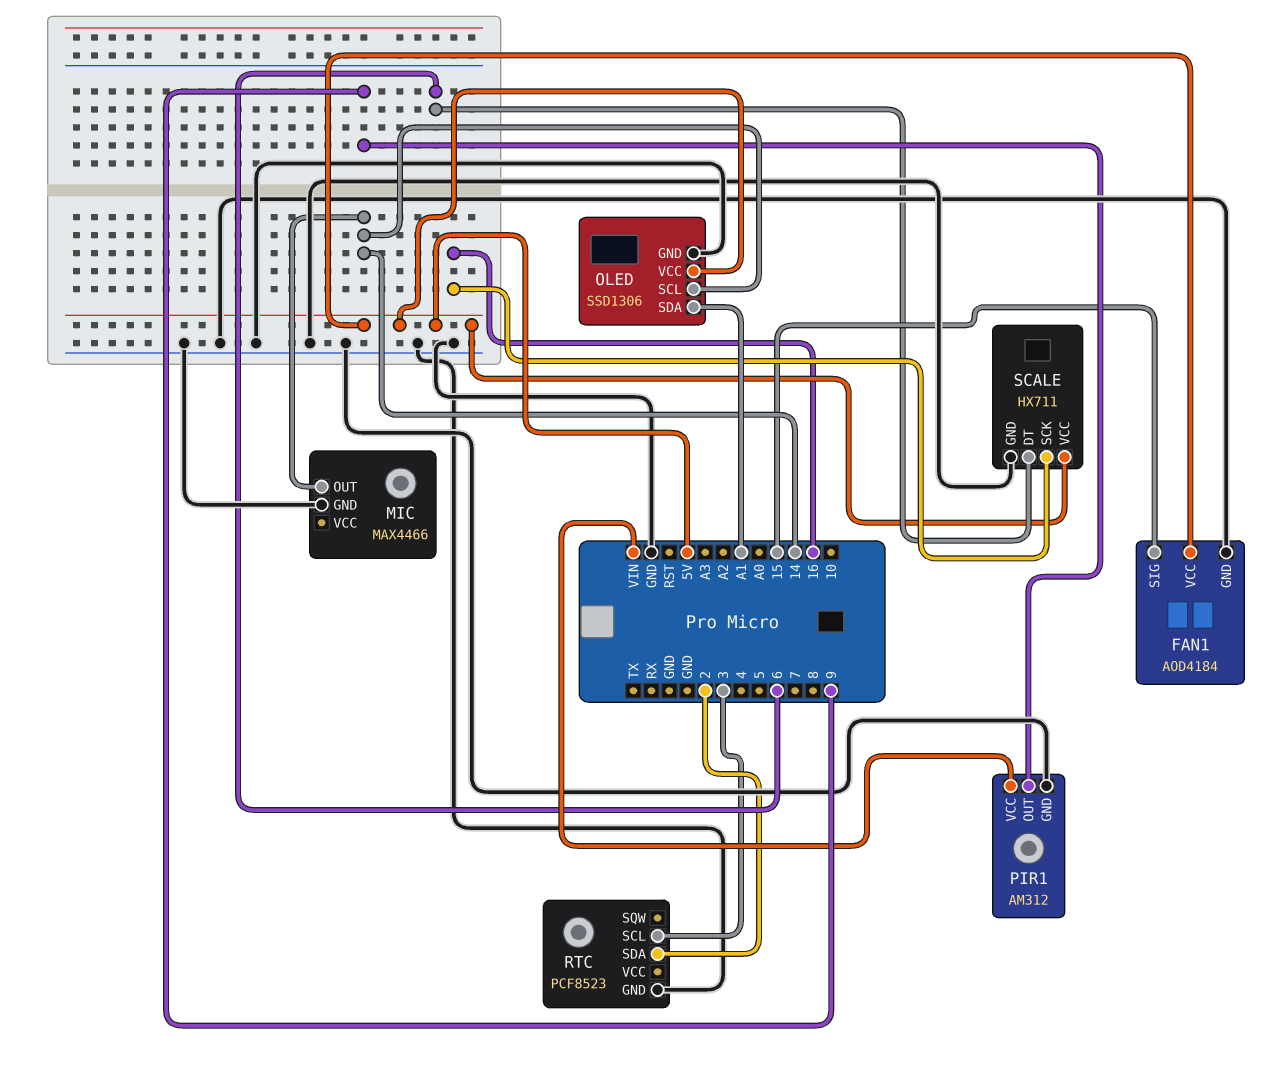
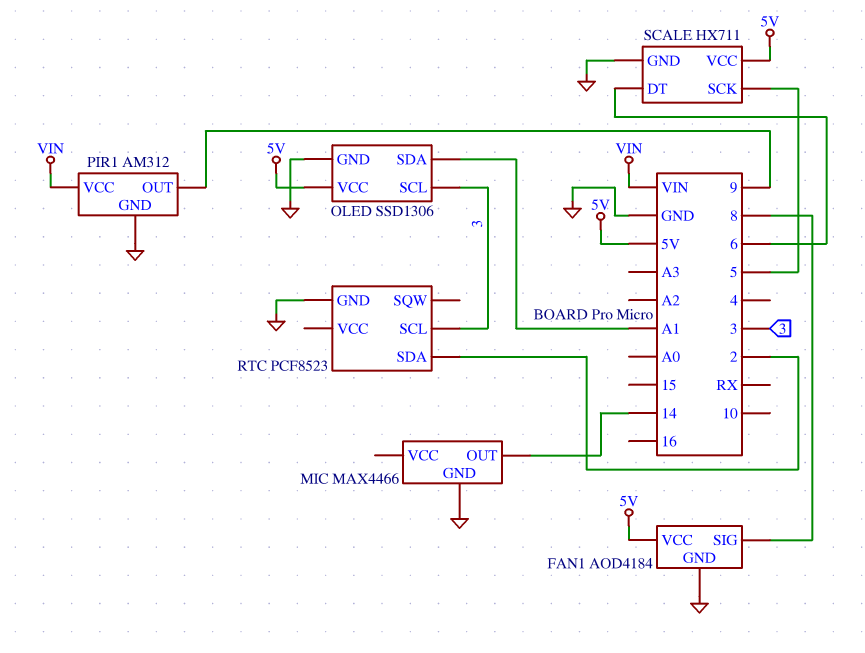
FAN1 pin SIG: 15 -> 8
OLED pin SCL: 14 -> 3
SCALE pin SCK: 16 -> 5

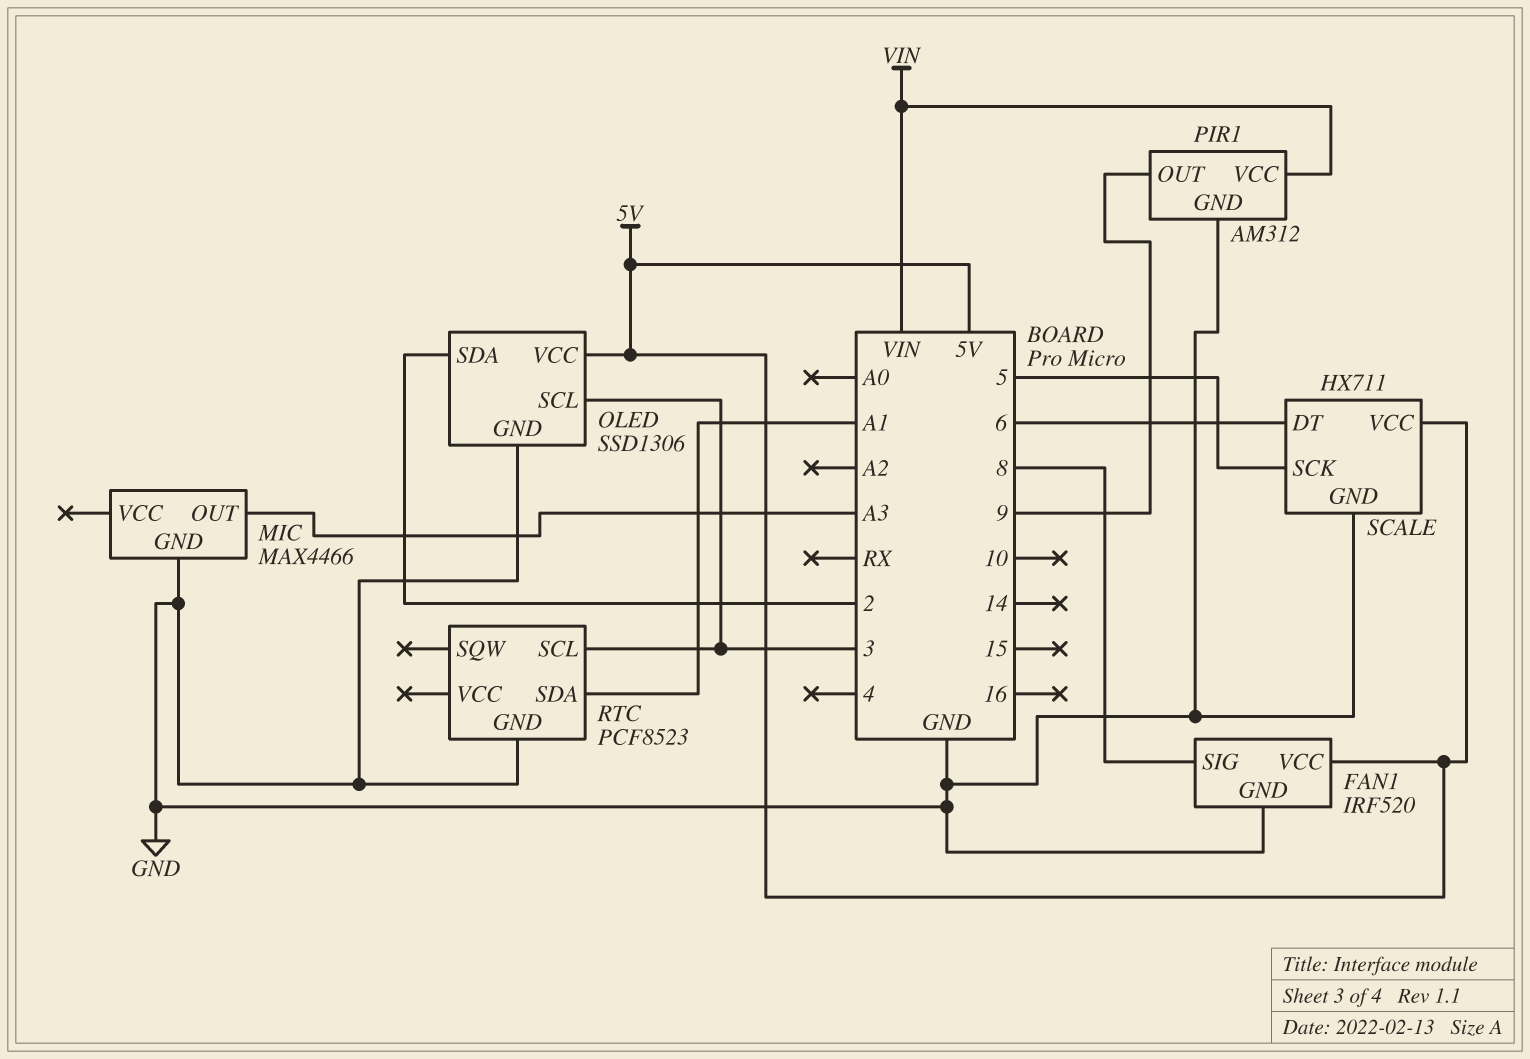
FAN1: AOD4184 -> IRF520
MIC pin OUT: 14 -> A3
OLED pin SDA: A1 -> 2
RTC pin SDA: 2 -> A1

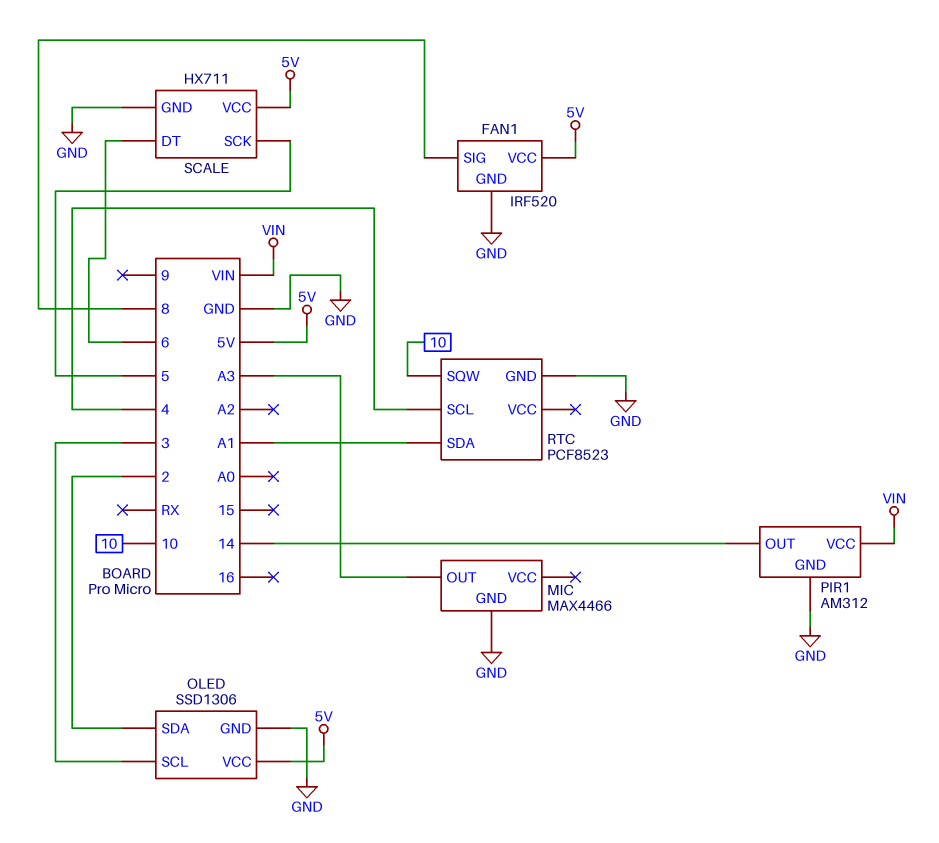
PIR1 pin OUT: 9 -> 14
RTC pin SCL: 3 -> 4
RTC pin SQW: none -> 10

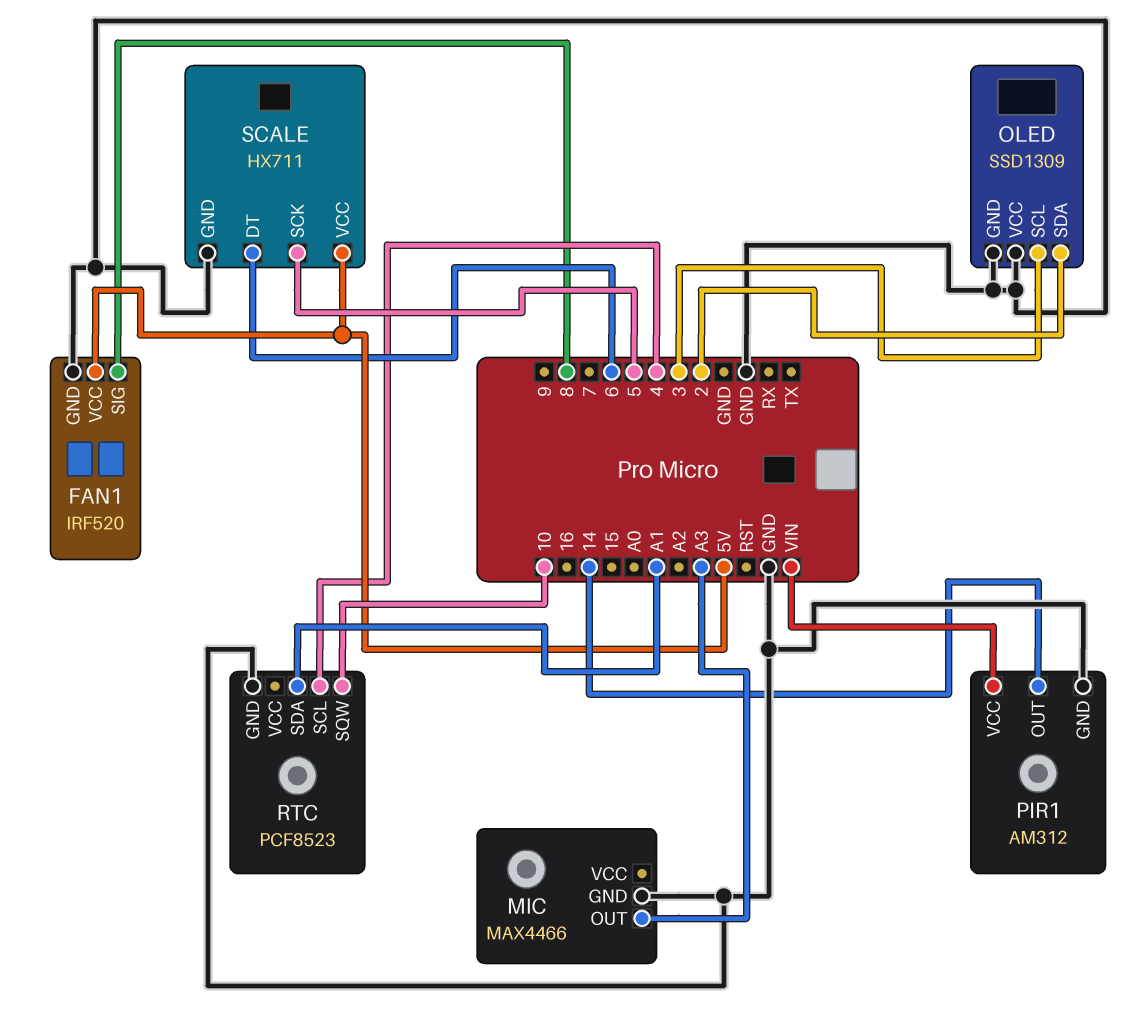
OLED: SSD1306 -> SSD1309
OLED pin VCC: 5V -> GND

